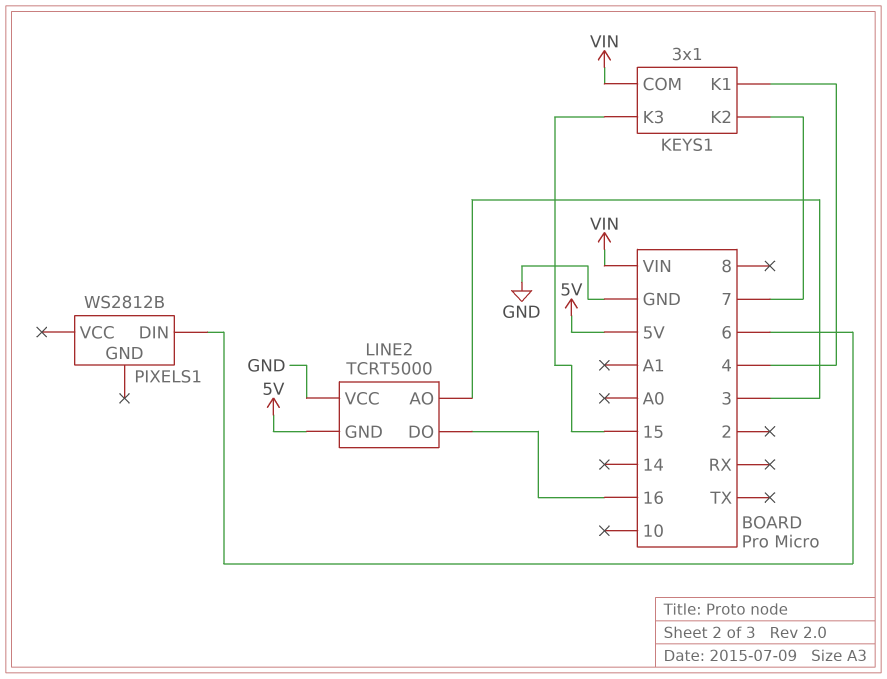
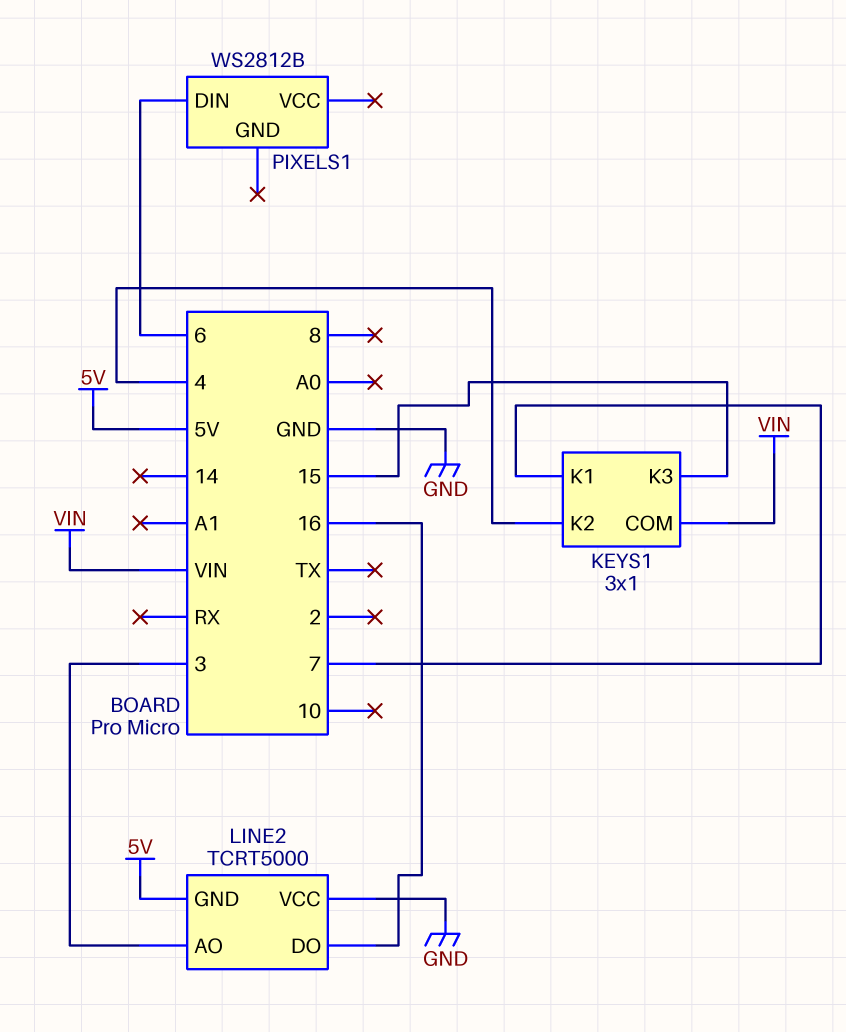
KEYS1 pin K1: 4 -> 7
KEYS1 pin K2: 7 -> 4

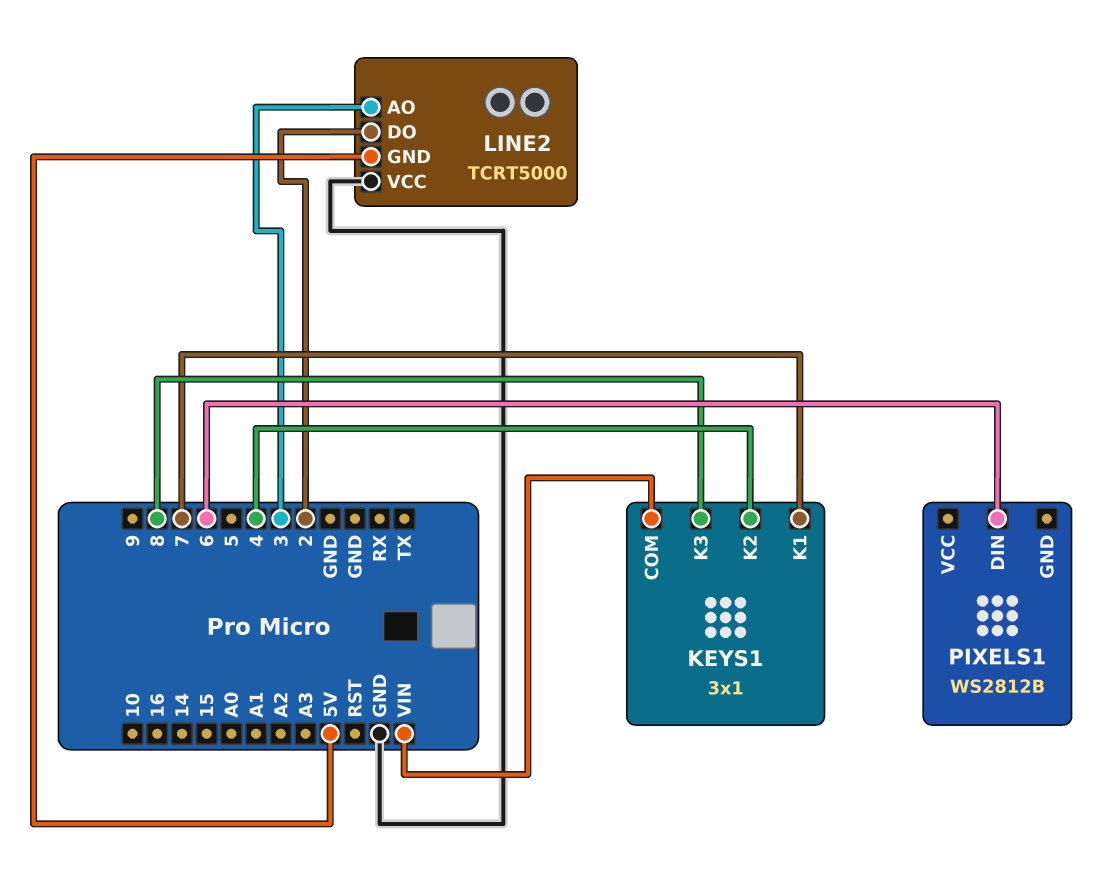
KEYS1 pin K3: 15 -> 8
LINE2 pin DO: 16 -> 2

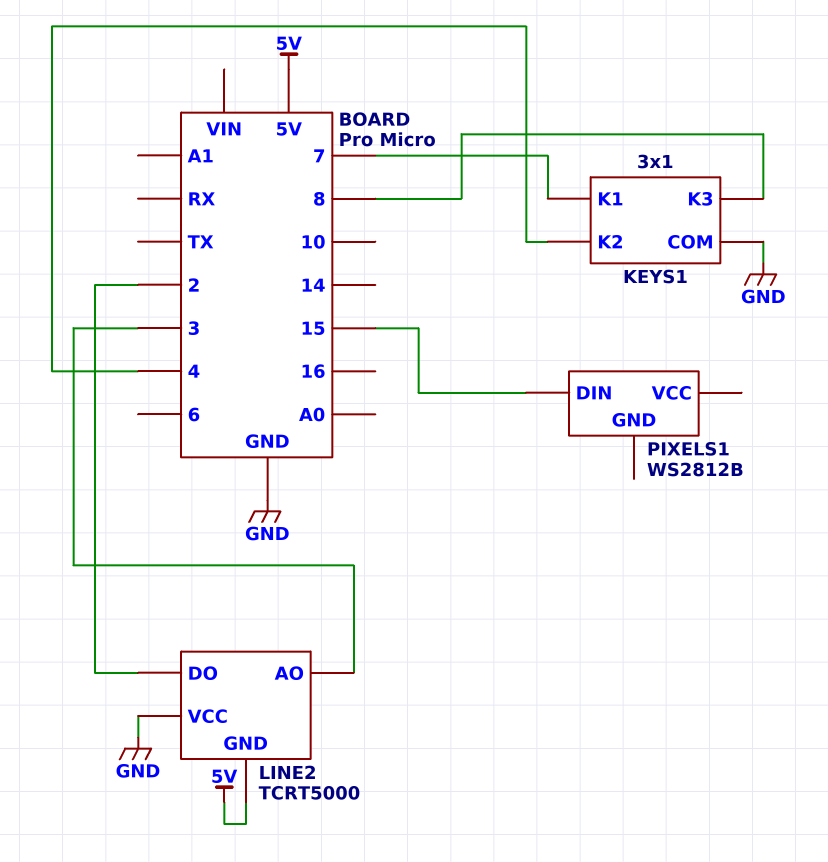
KEYS1 pin COM: VIN -> GND
PIXELS1 pin DIN: 6 -> 15

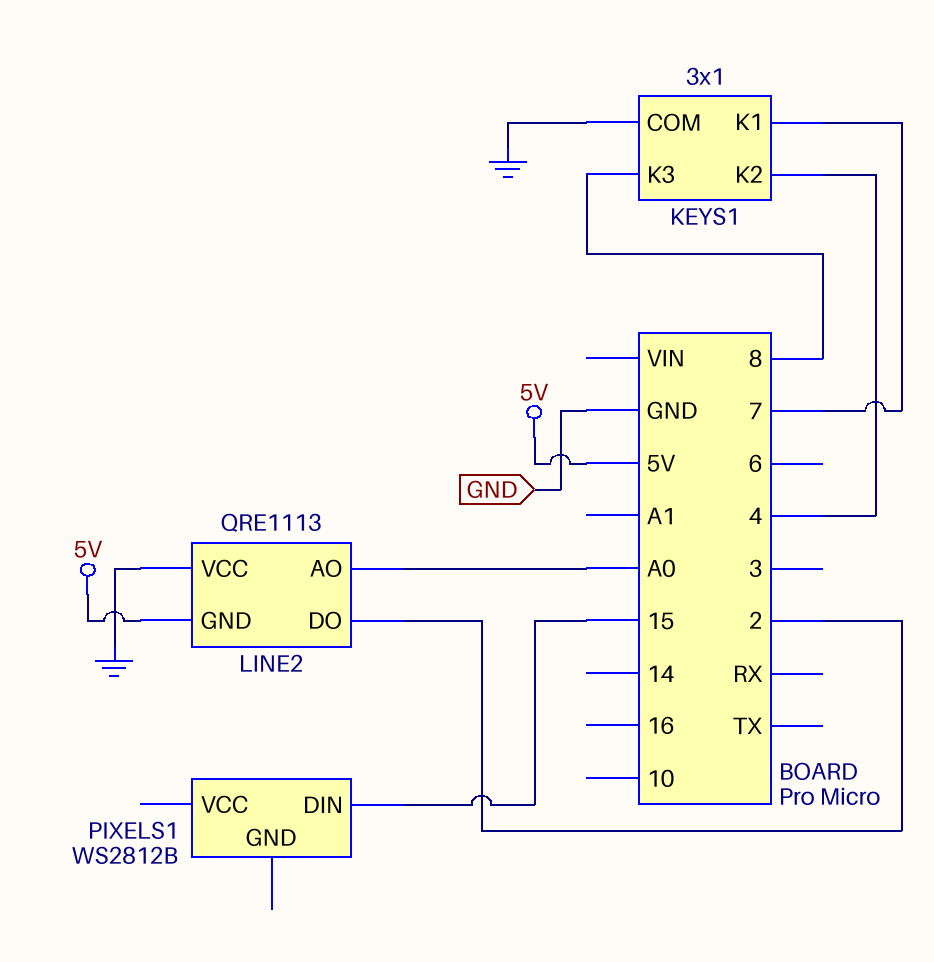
LINE2: TCRT5000 -> QRE1113
LINE2 pin AO: 3 -> A0

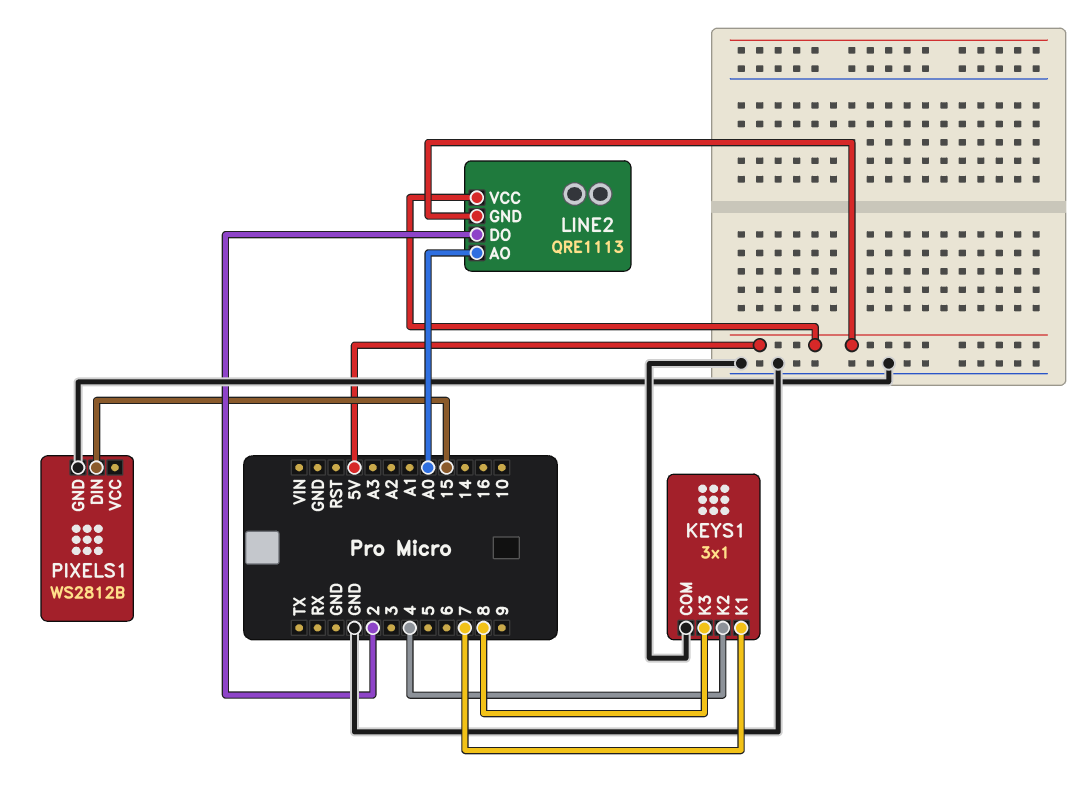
LINE2 pin VCC: GND -> 5V
PIXELS1 pin GND: none -> GND

